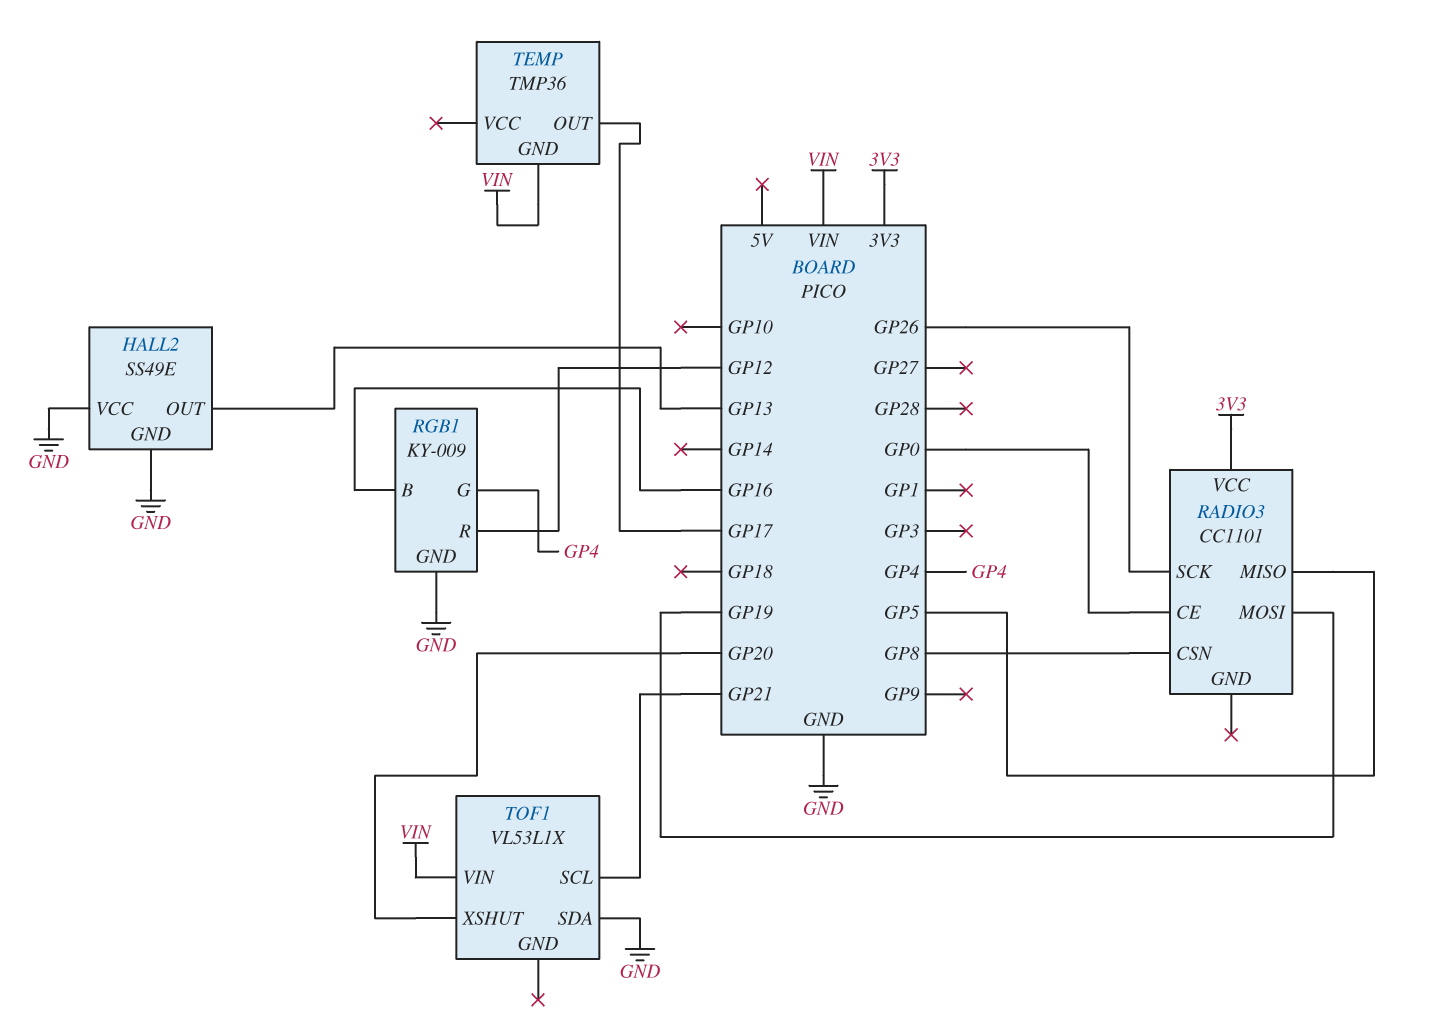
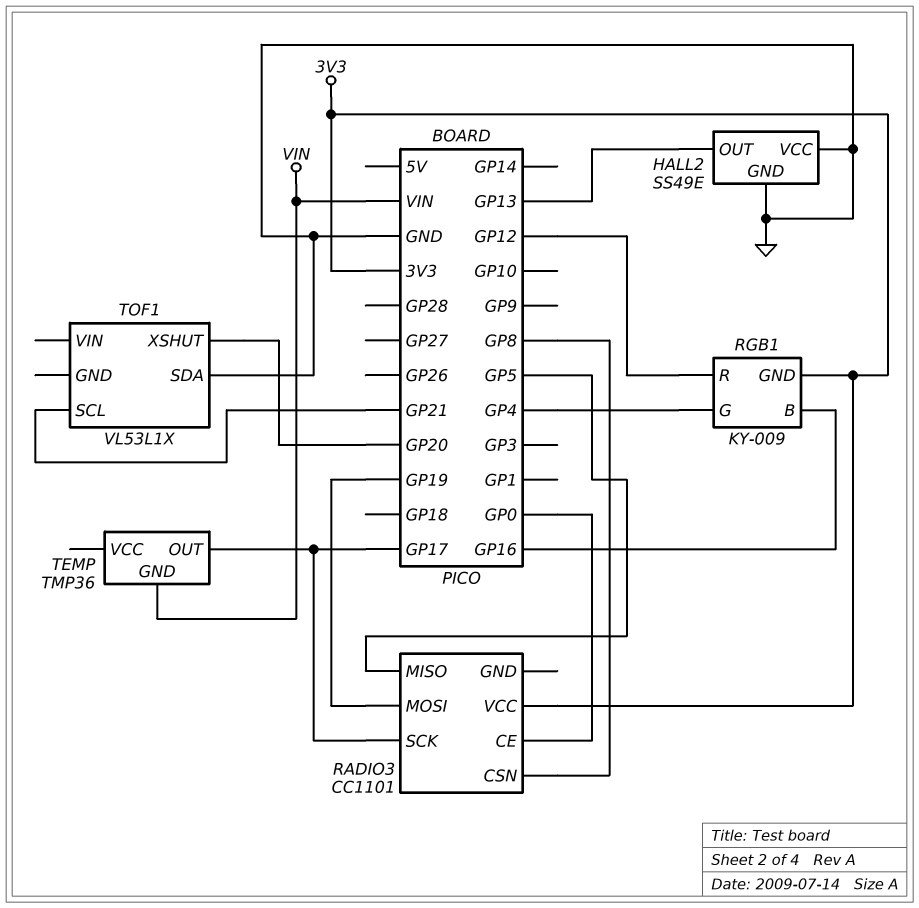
RADIO3 pin SCK: GP26 -> GP17
RGB1 pin GND: GND -> 3V3
TOF1 pin VIN: VIN -> none

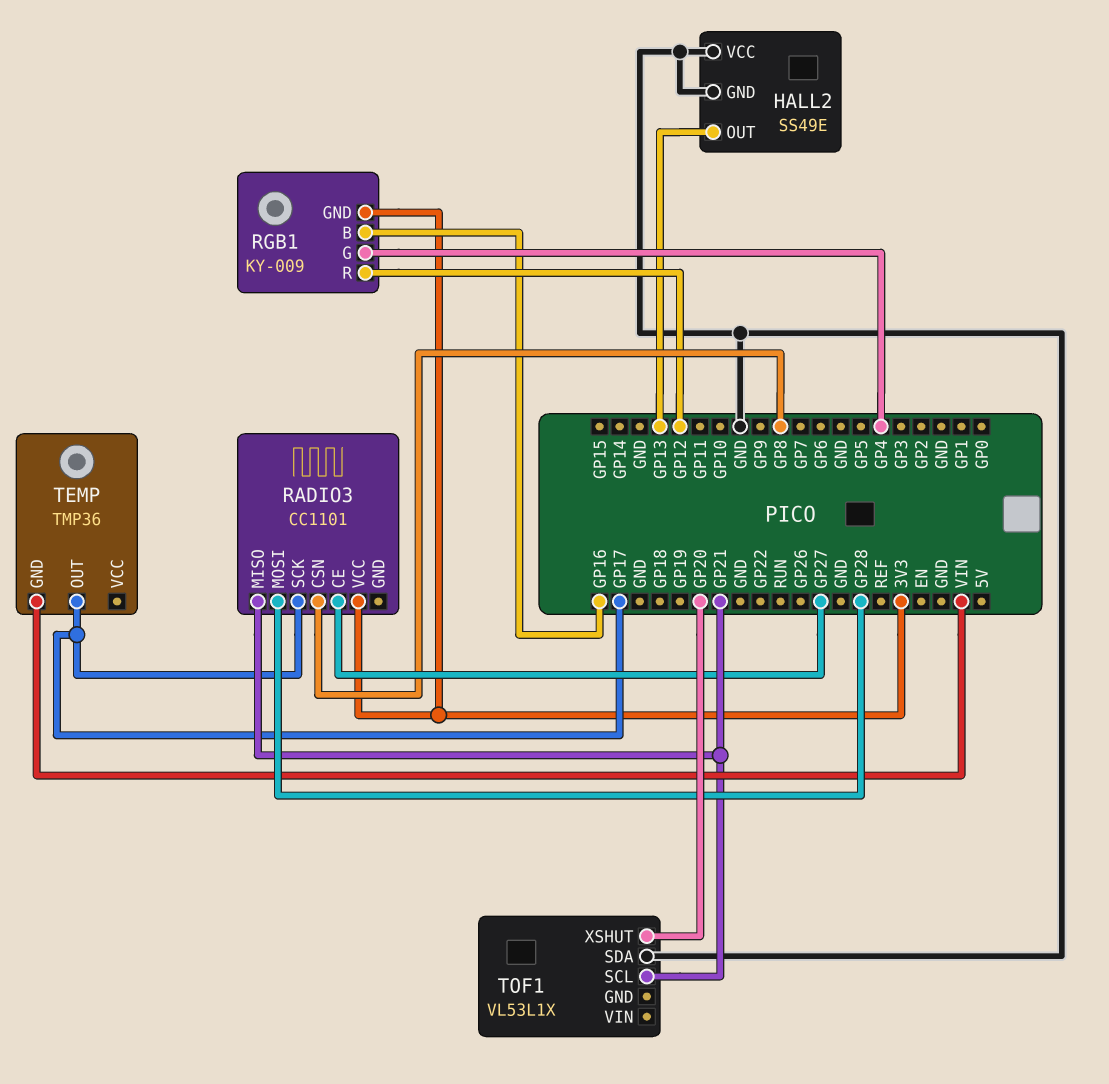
RADIO3 pin CE: GP0 -> GP27
RADIO3 pin MISO: GP5 -> GP21
RADIO3 pin MOSI: GP19 -> GP28

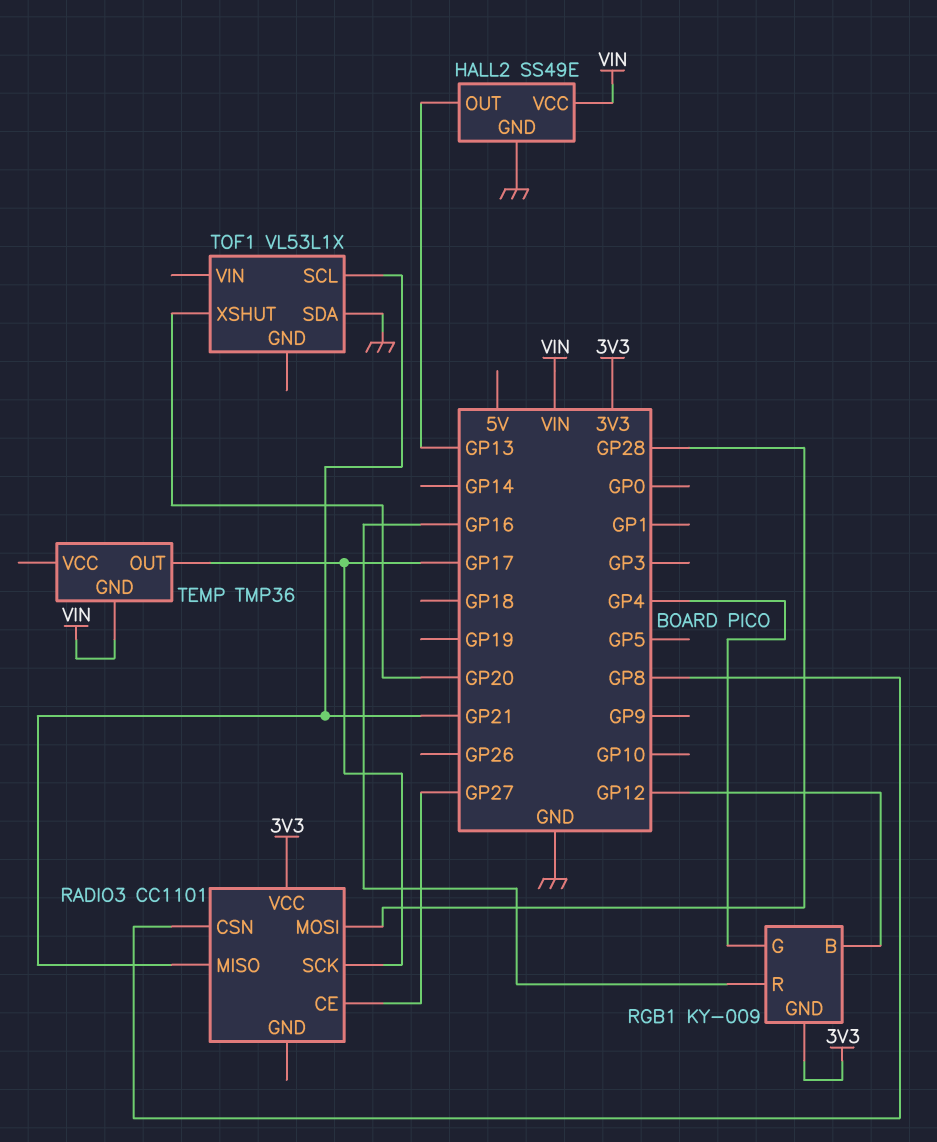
HALL2 pin VCC: GND -> VIN
RGB1 pin B: GP16 -> GP12
RGB1 pin R: GP12 -> GP16

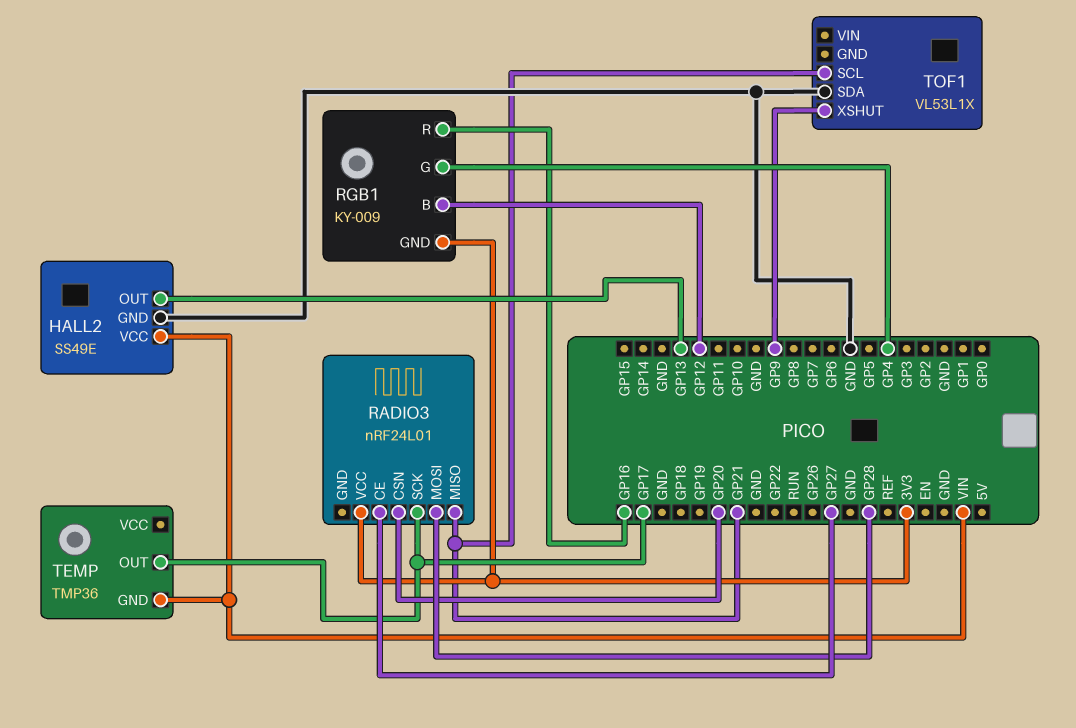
RADIO3: CC1101 -> nRF24L01
RADIO3 pin CSN: GP8 -> GP20
TOF1 pin XSHUT: GP20 -> GP9

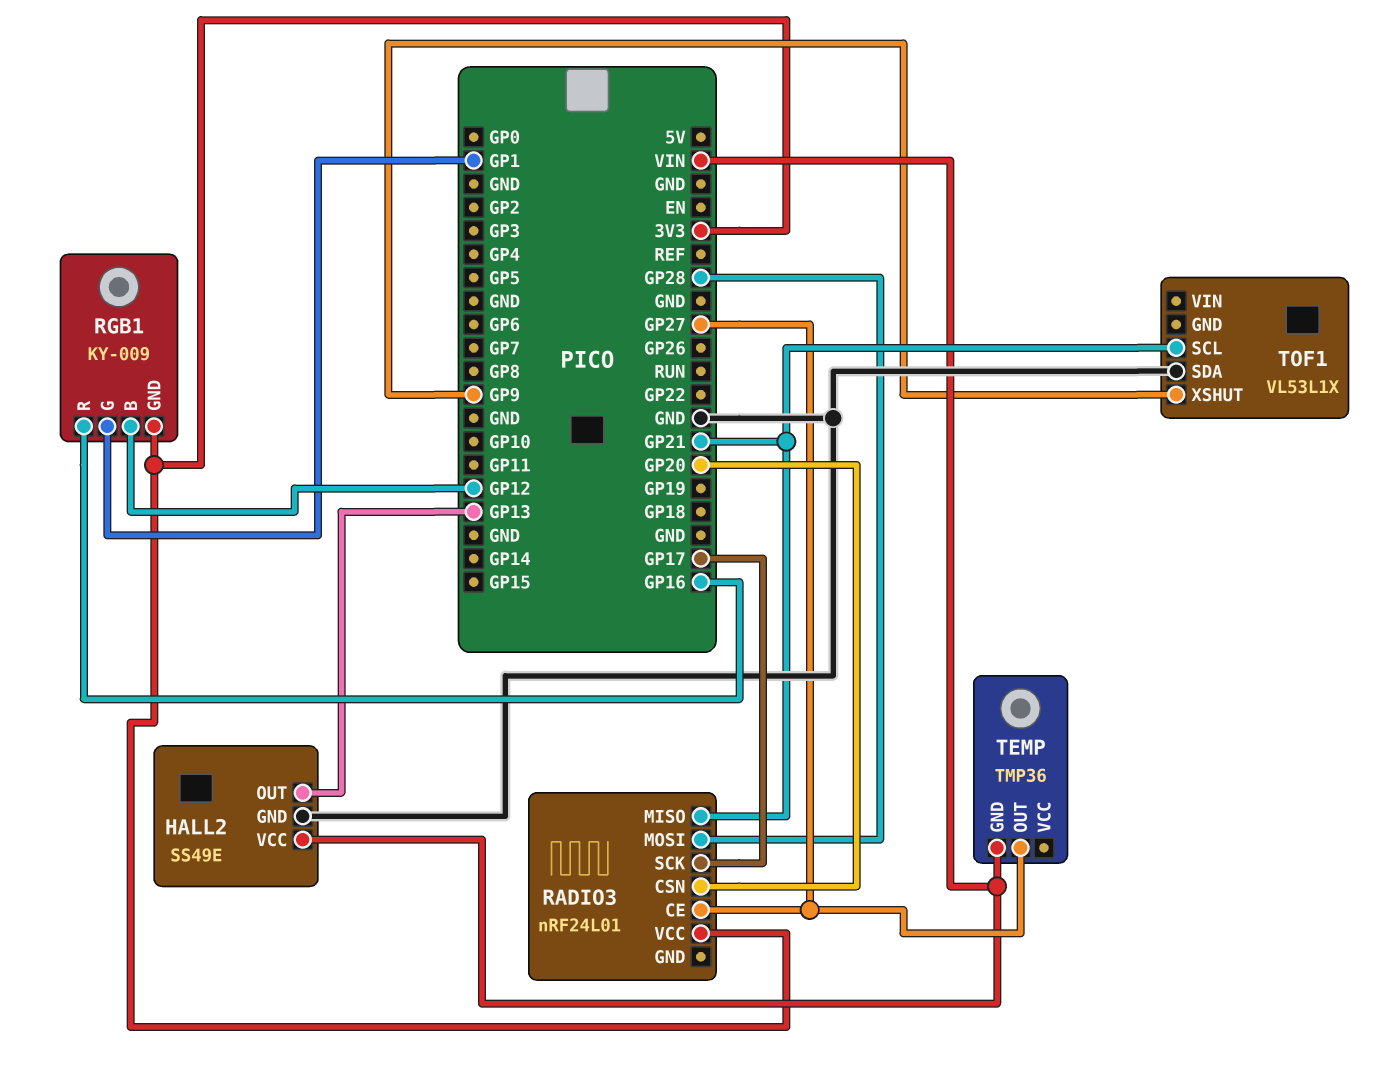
RGB1 pin G: GP4 -> GP1
TEMP pin OUT: GP17 -> GP27

